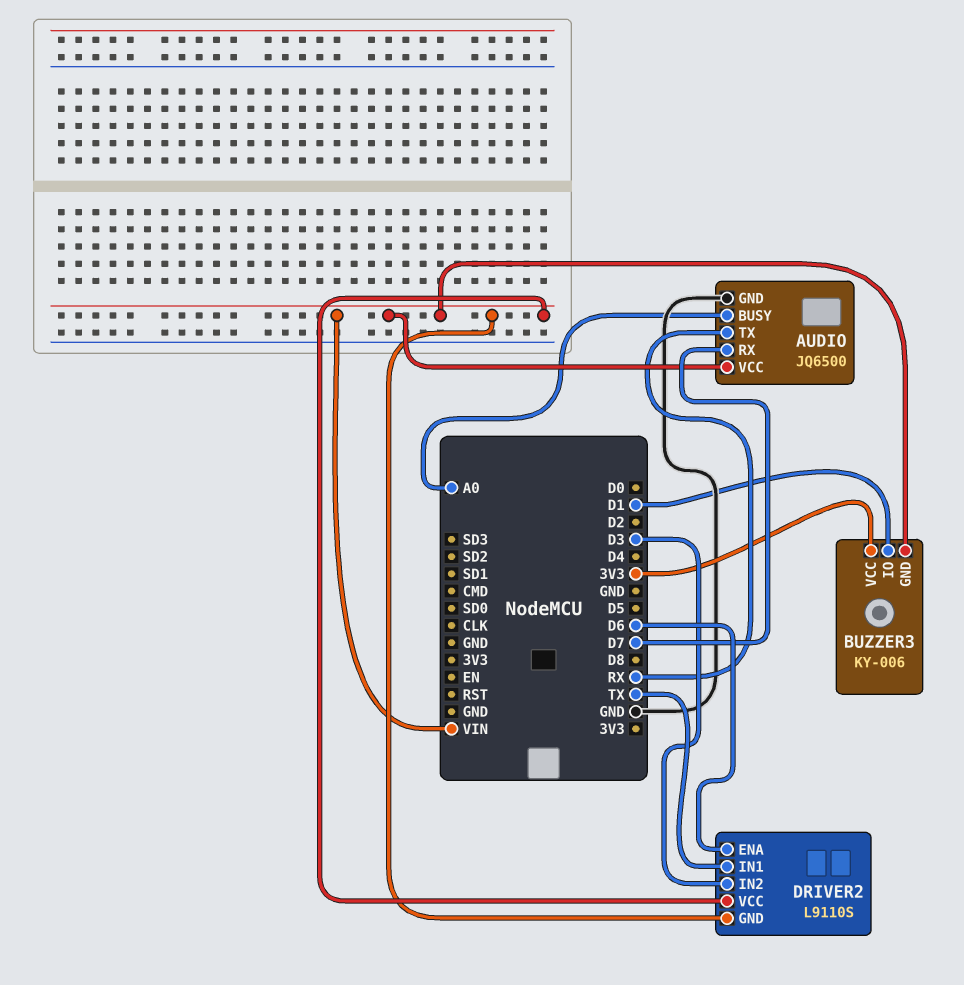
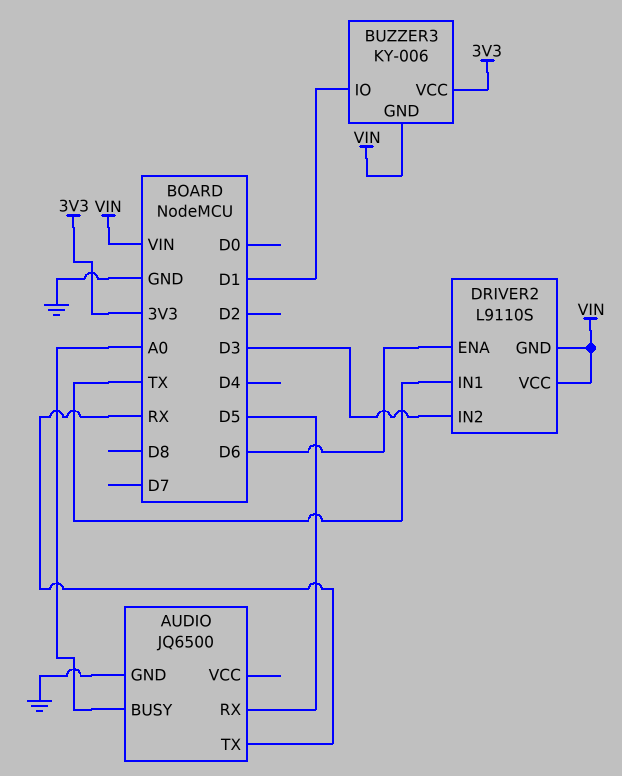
AUDIO pin RX: D7 -> D5
AUDIO pin VCC: VIN -> none

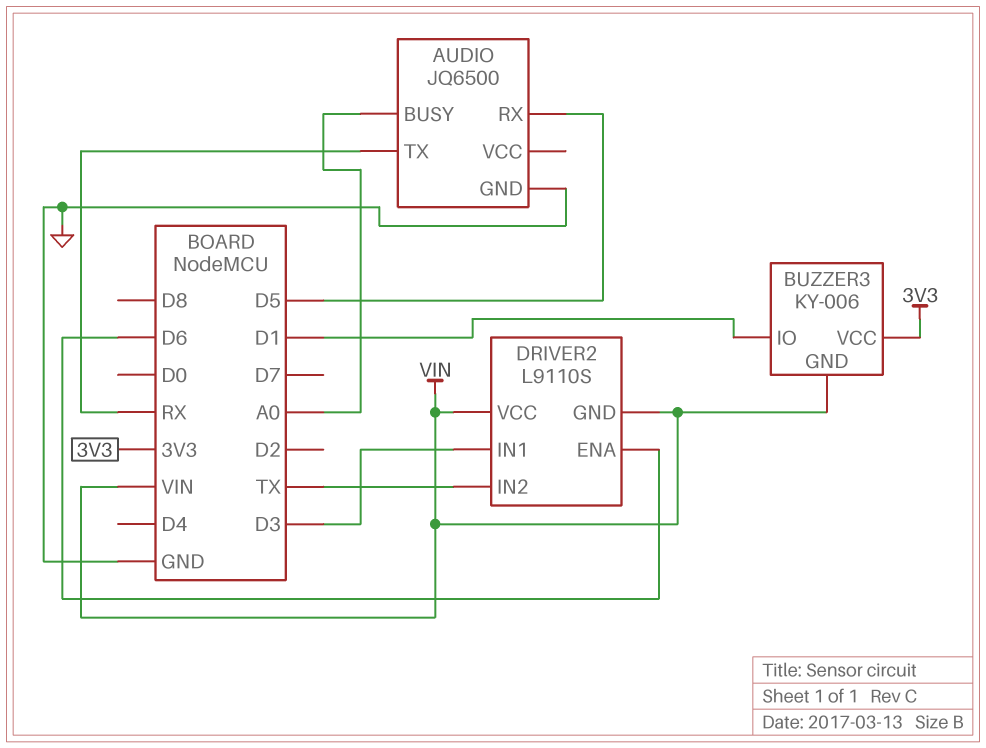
DRIVER2 pin IN1: TX -> D3
DRIVER2 pin IN2: D3 -> TX

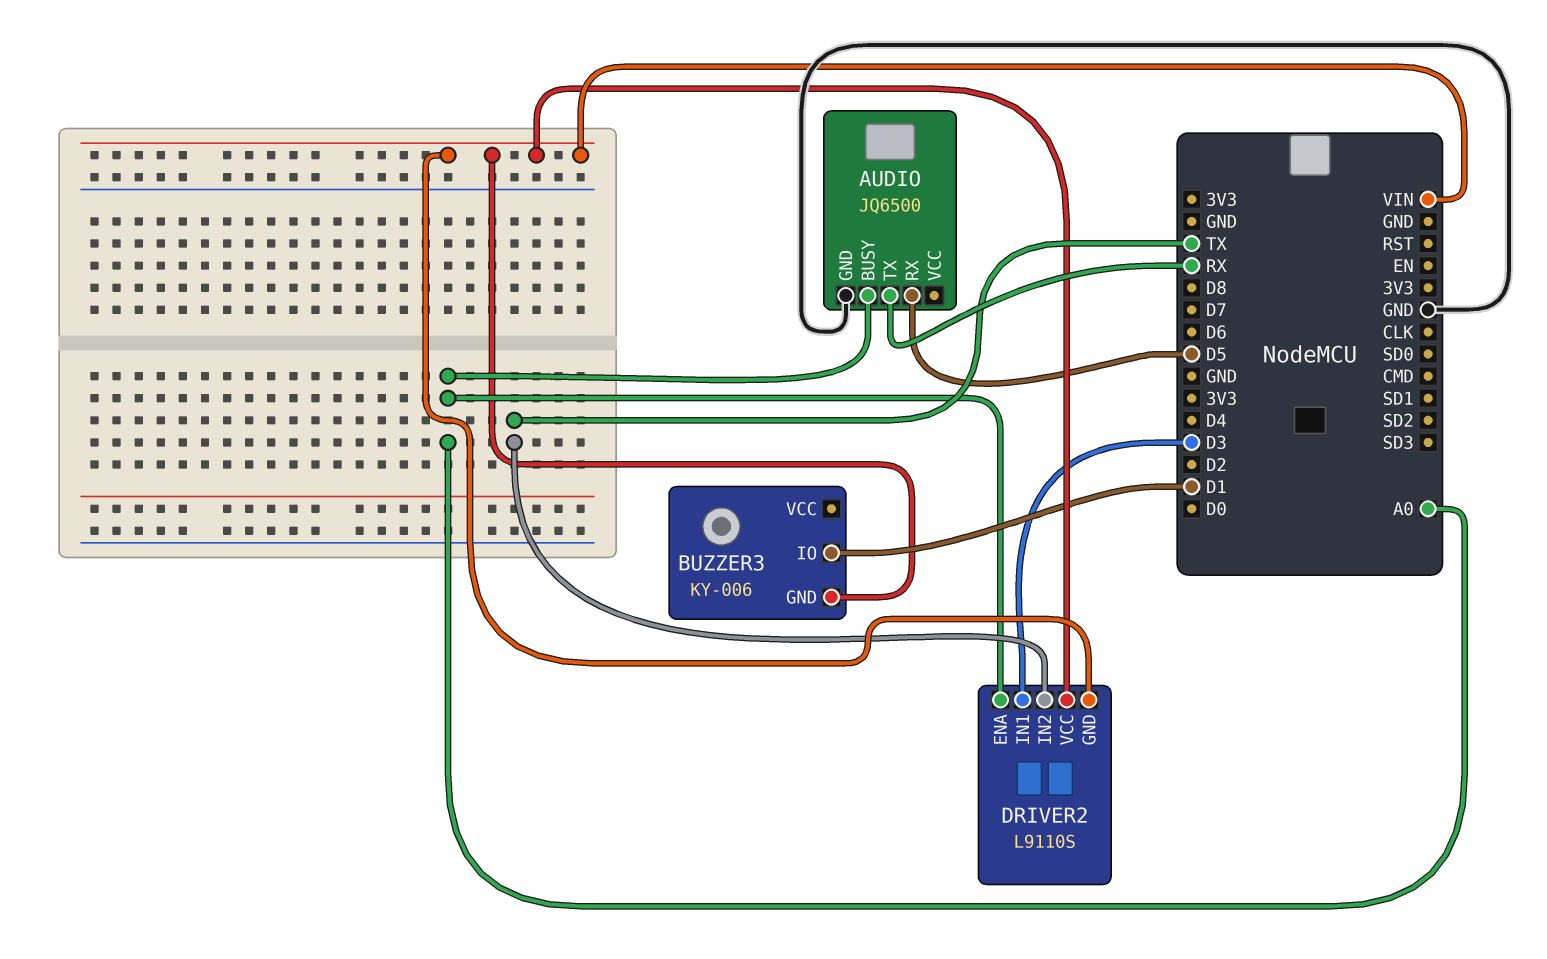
BUZZER3 pin VCC: 3V3 -> none
DRIVER2 pin ENA: D6 -> A0

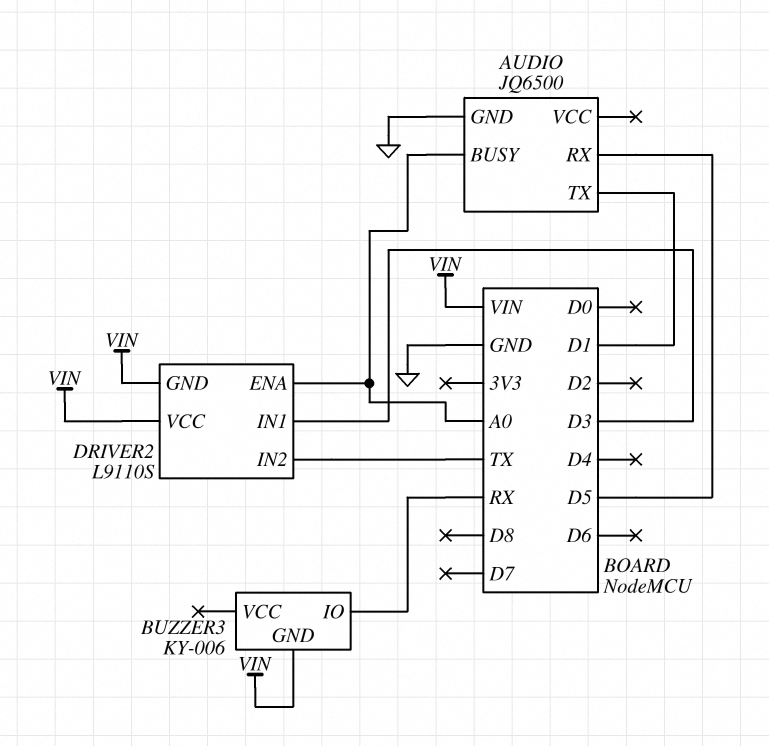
AUDIO pin TX: RX -> D1
BUZZER3 pin IO: D1 -> RX

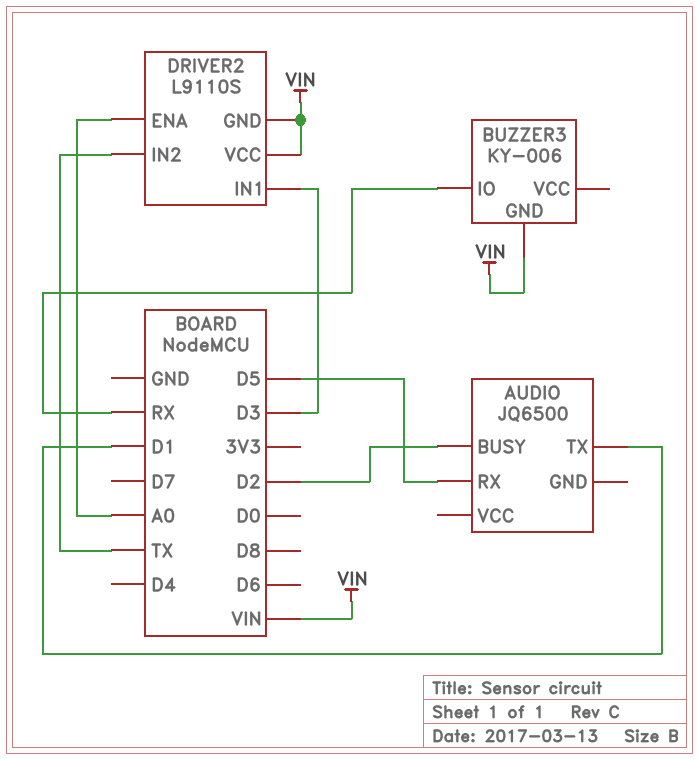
AUDIO pin BUSY: A0 -> D2
AUDIO pin GND: GND -> none

